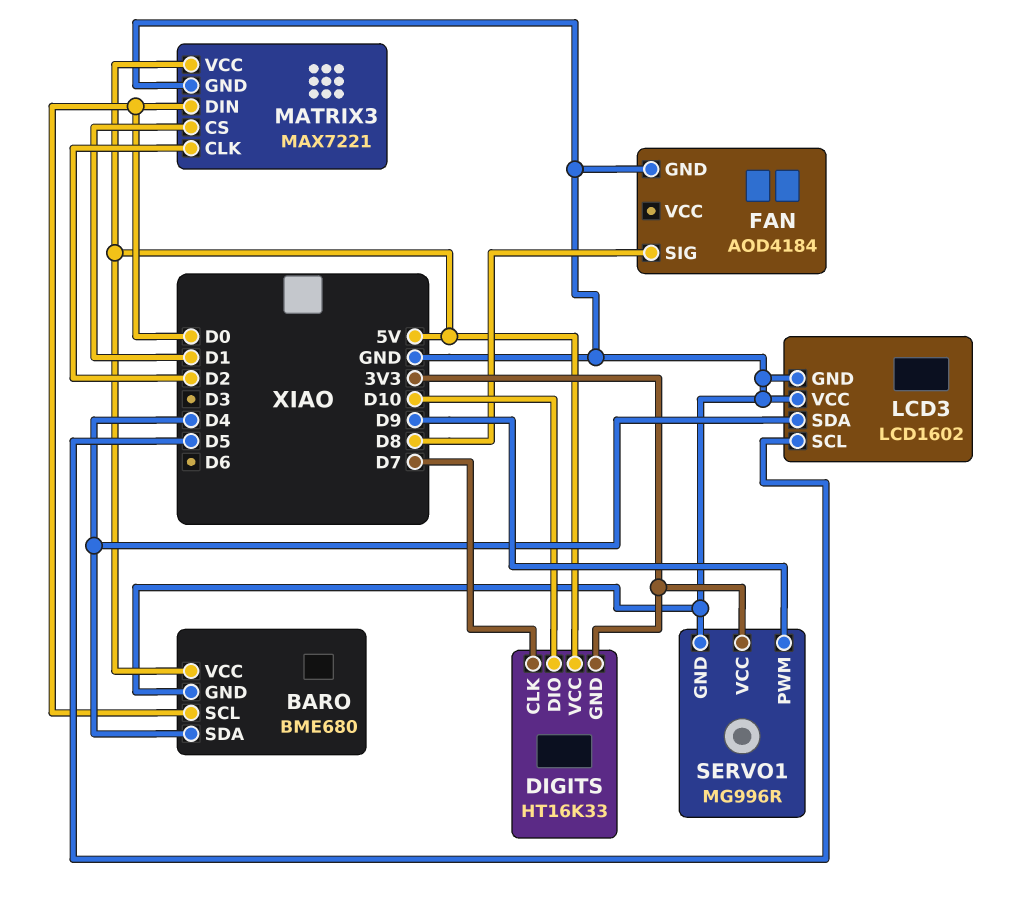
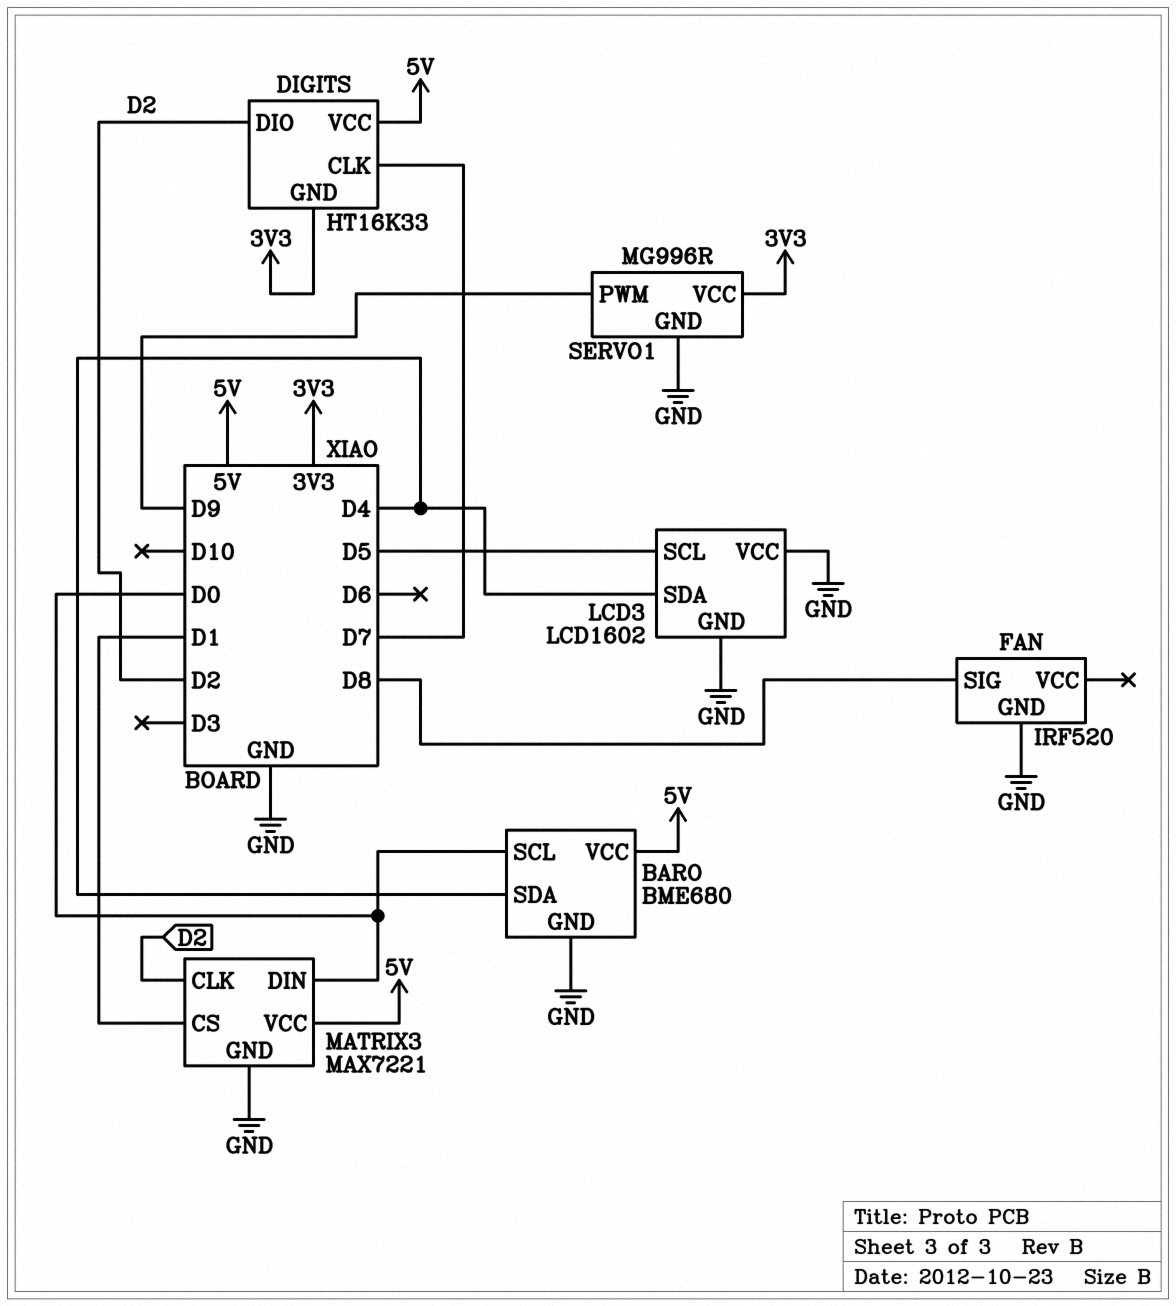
DIGITS pin DIO: D10 -> D2
FAN: AOD4184 -> IRF520

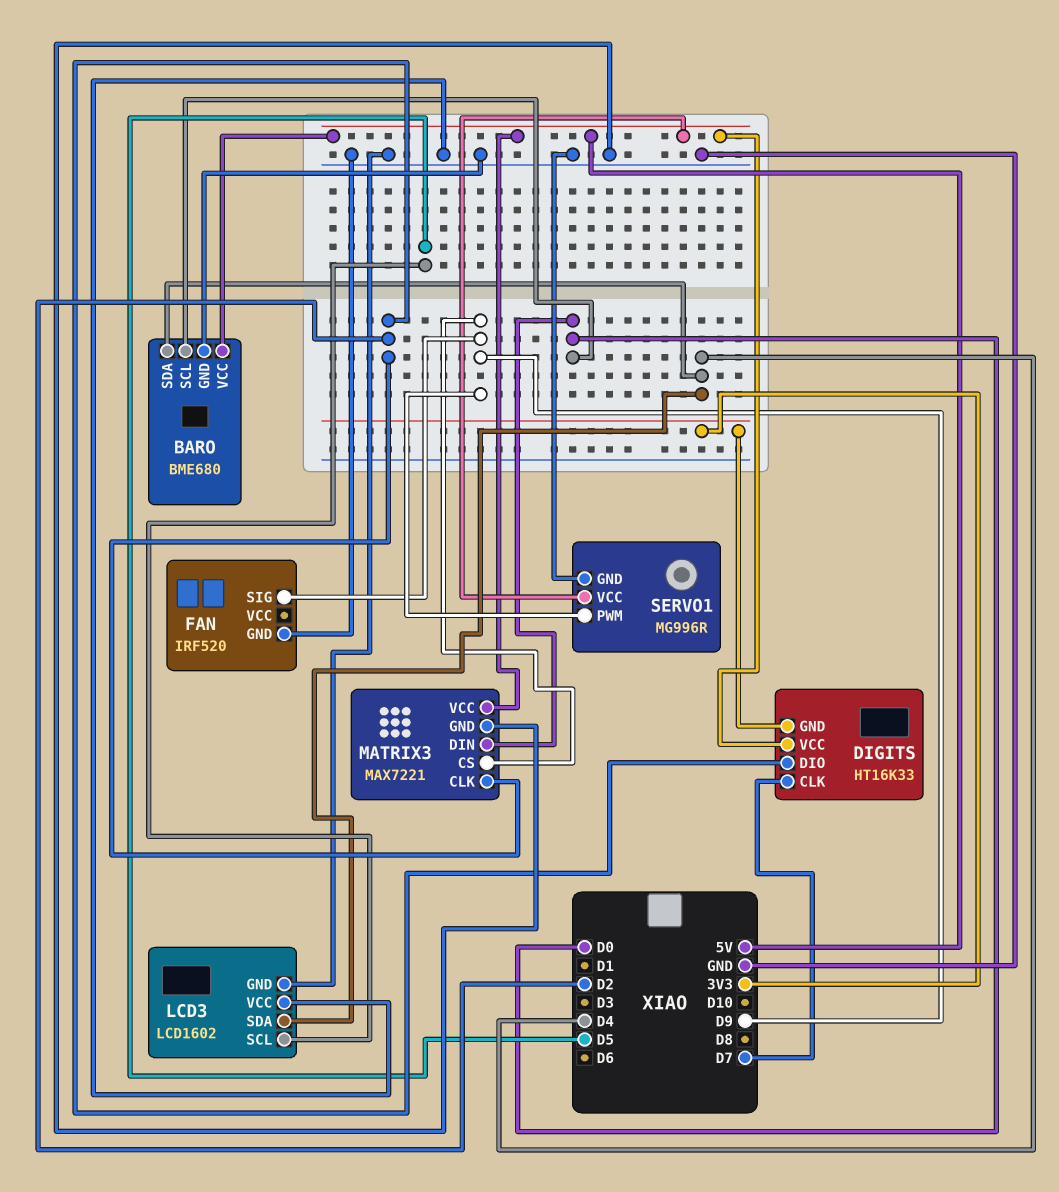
FAN pin SIG: D8 -> D9
MATRIX3 pin CS: D1 -> D9
SERVO1 pin VCC: 3V3 -> 5V

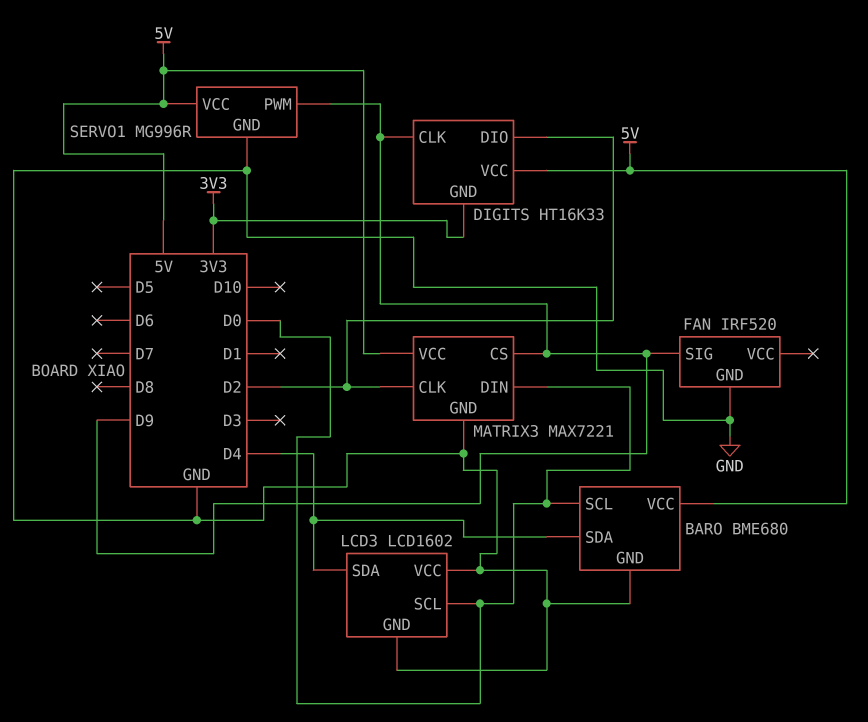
DIGITS pin CLK: D7 -> D9
LCD3 pin SCL: D5 -> D0

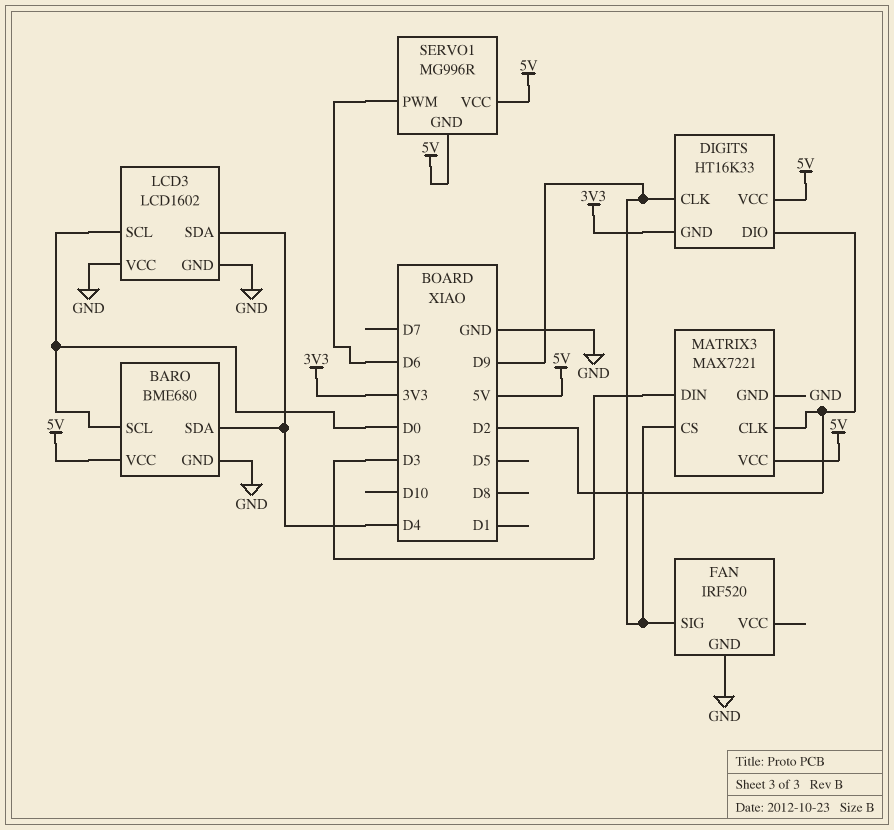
MATRIX3 pin DIN: D0 -> D3
SERVO1 pin GND: GND -> 5V
SERVO1 pin PWM: D9 -> D6

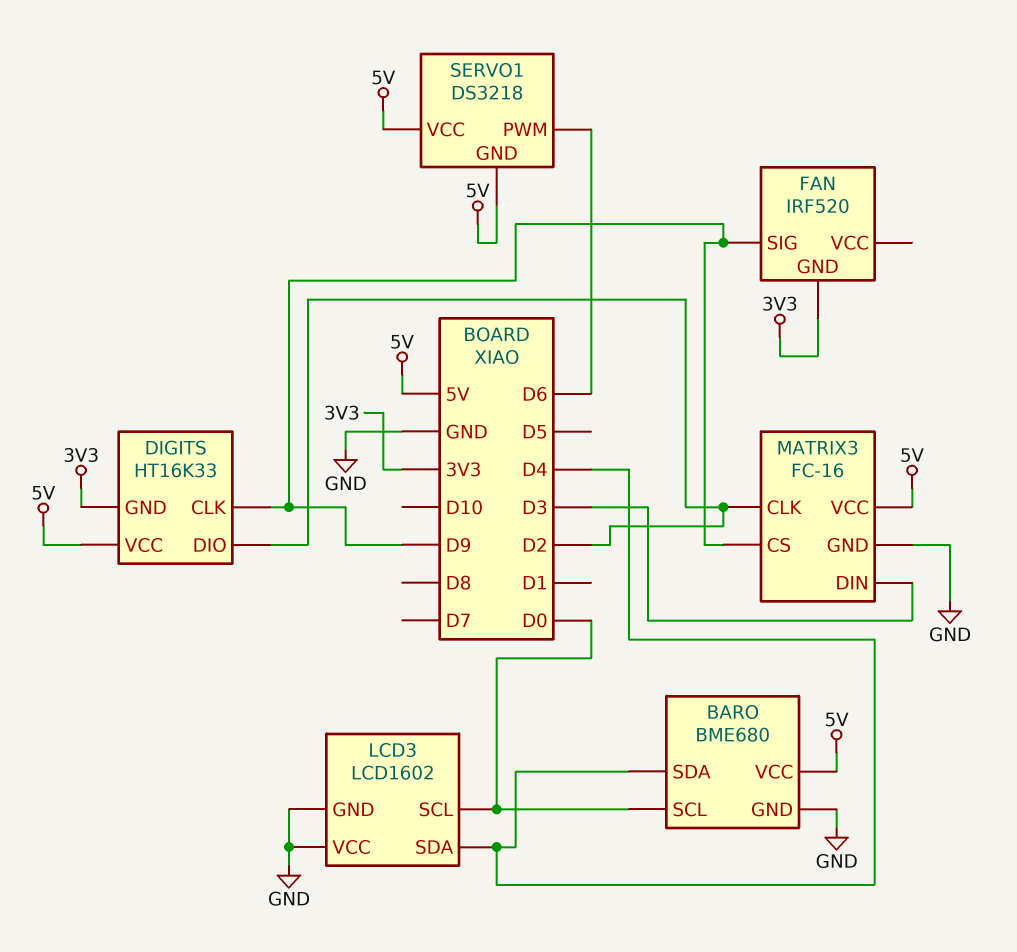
FAN pin GND: GND -> 3V3
MATRIX3: MAX7221 -> FC-16
SERVO1: MG996R -> DS3218

